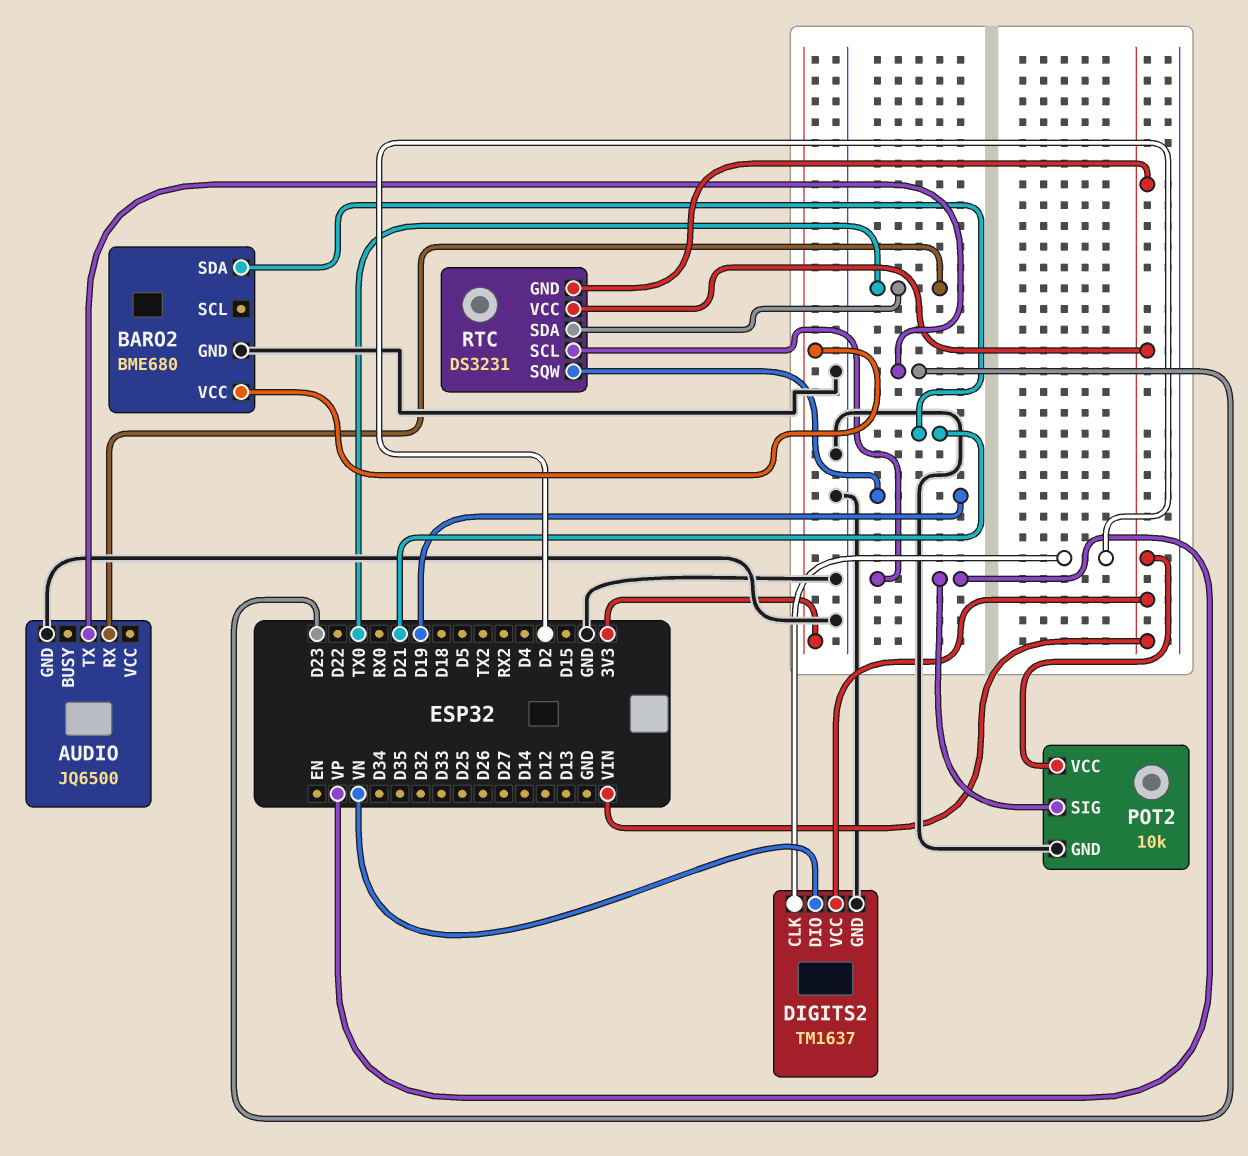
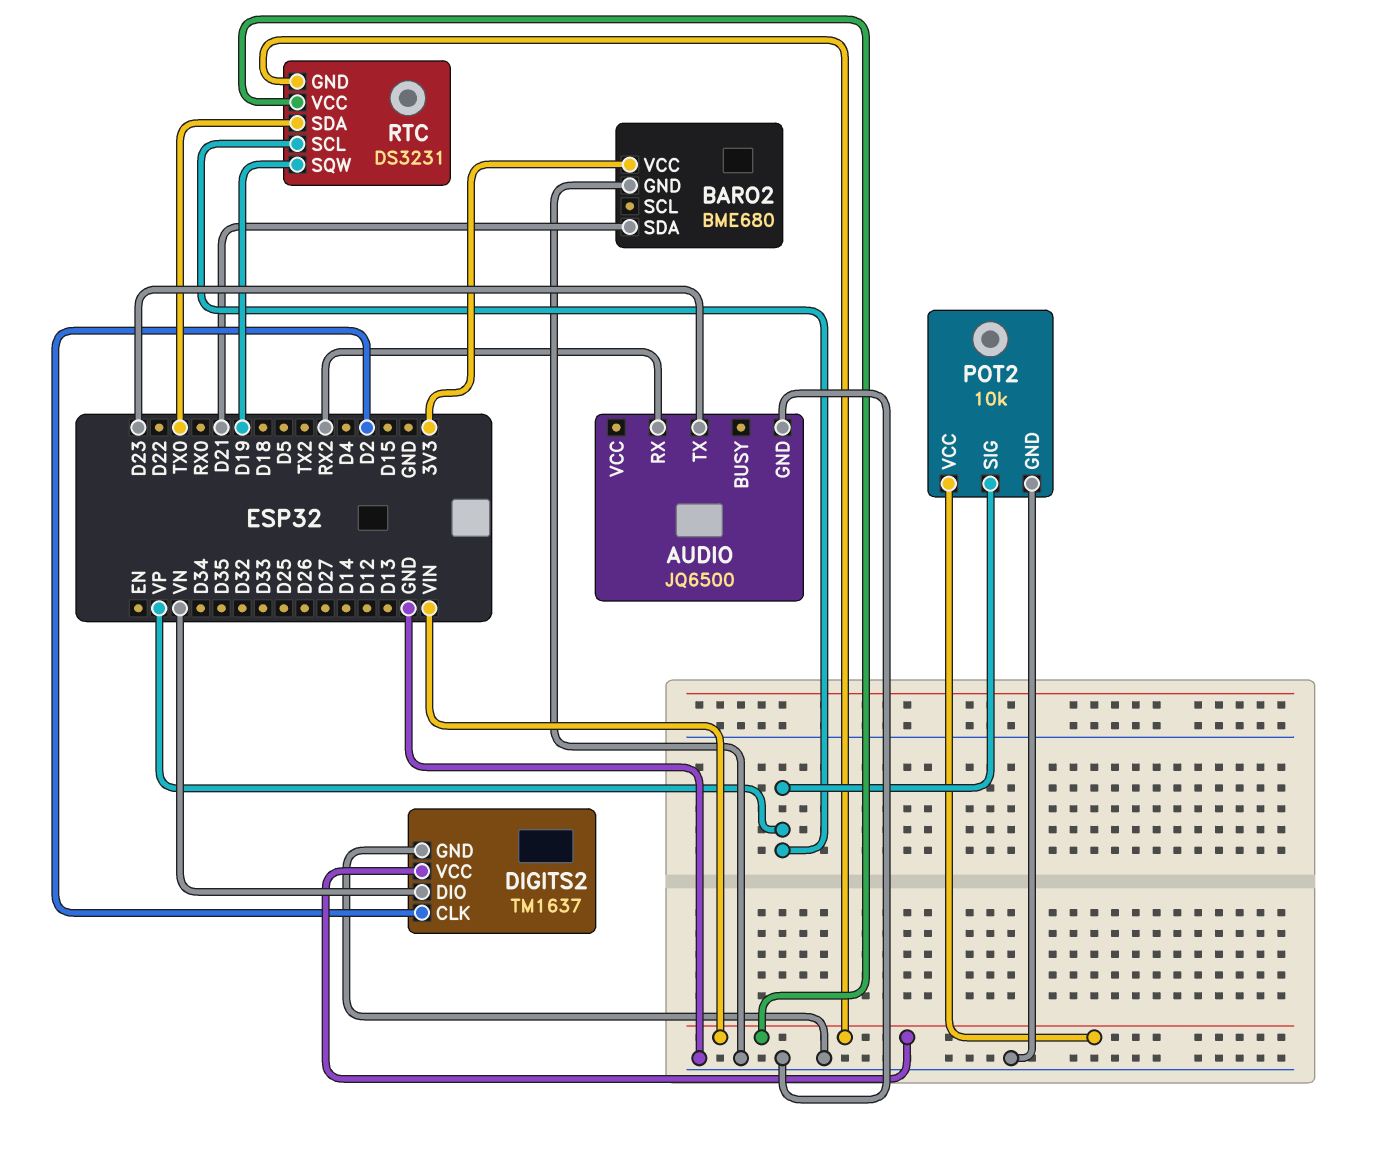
AUDIO pin RX: TX0 -> RX2

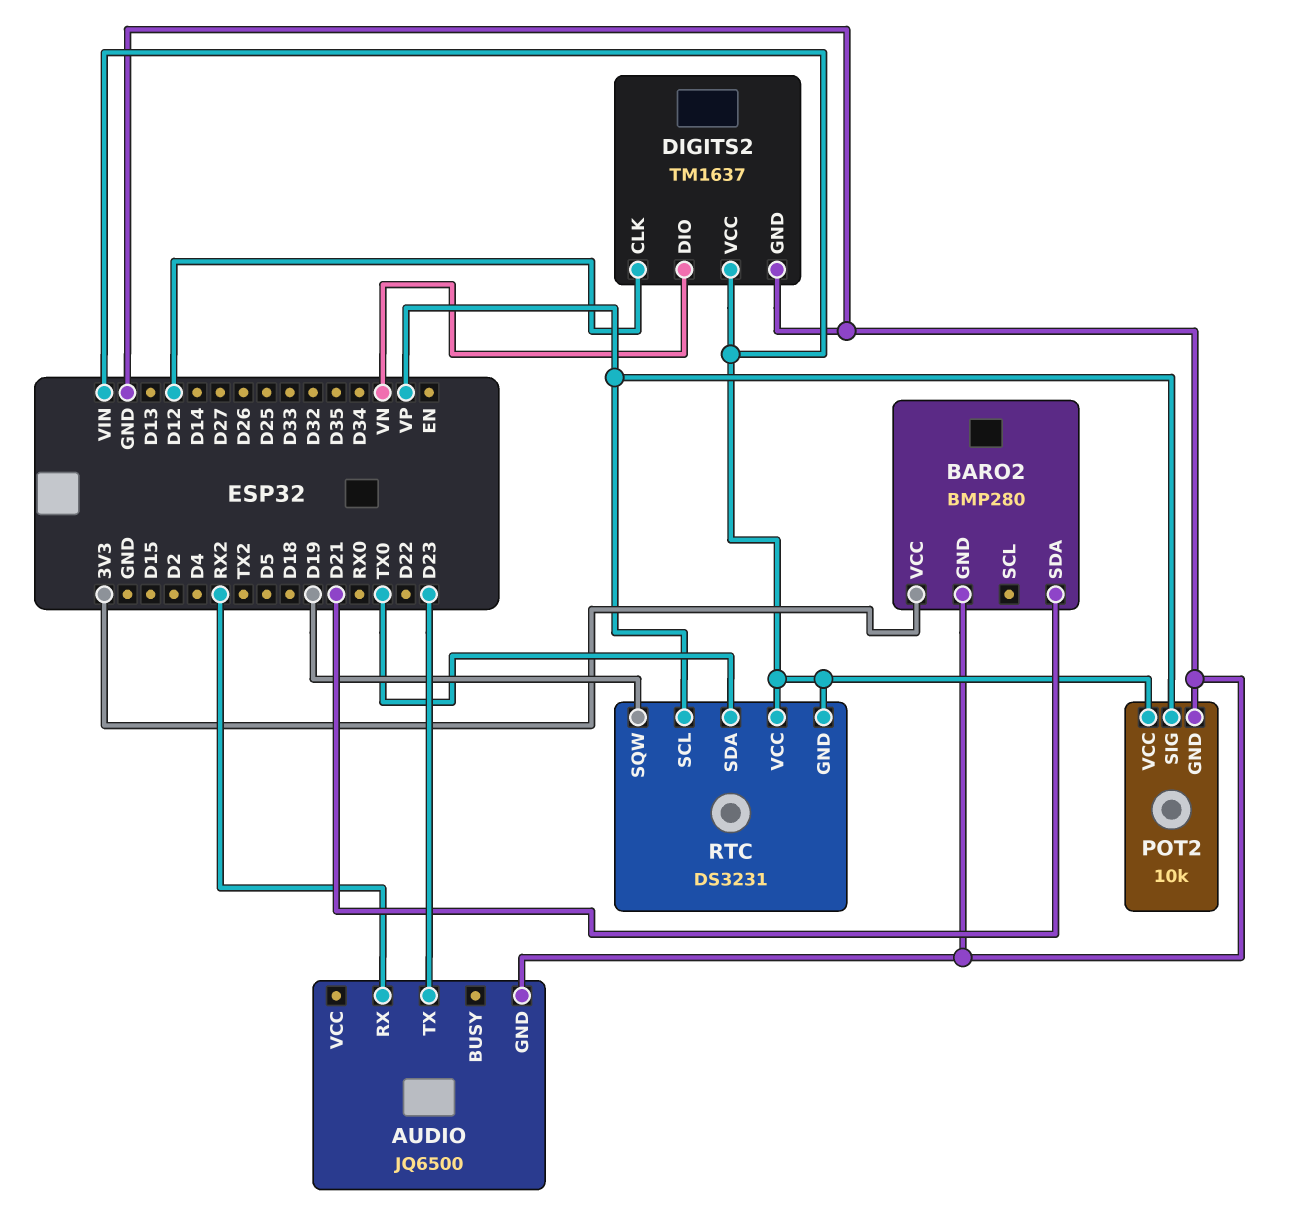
BARO2: BME680 -> BMP280
DIGITS2 pin CLK: D2 -> D12

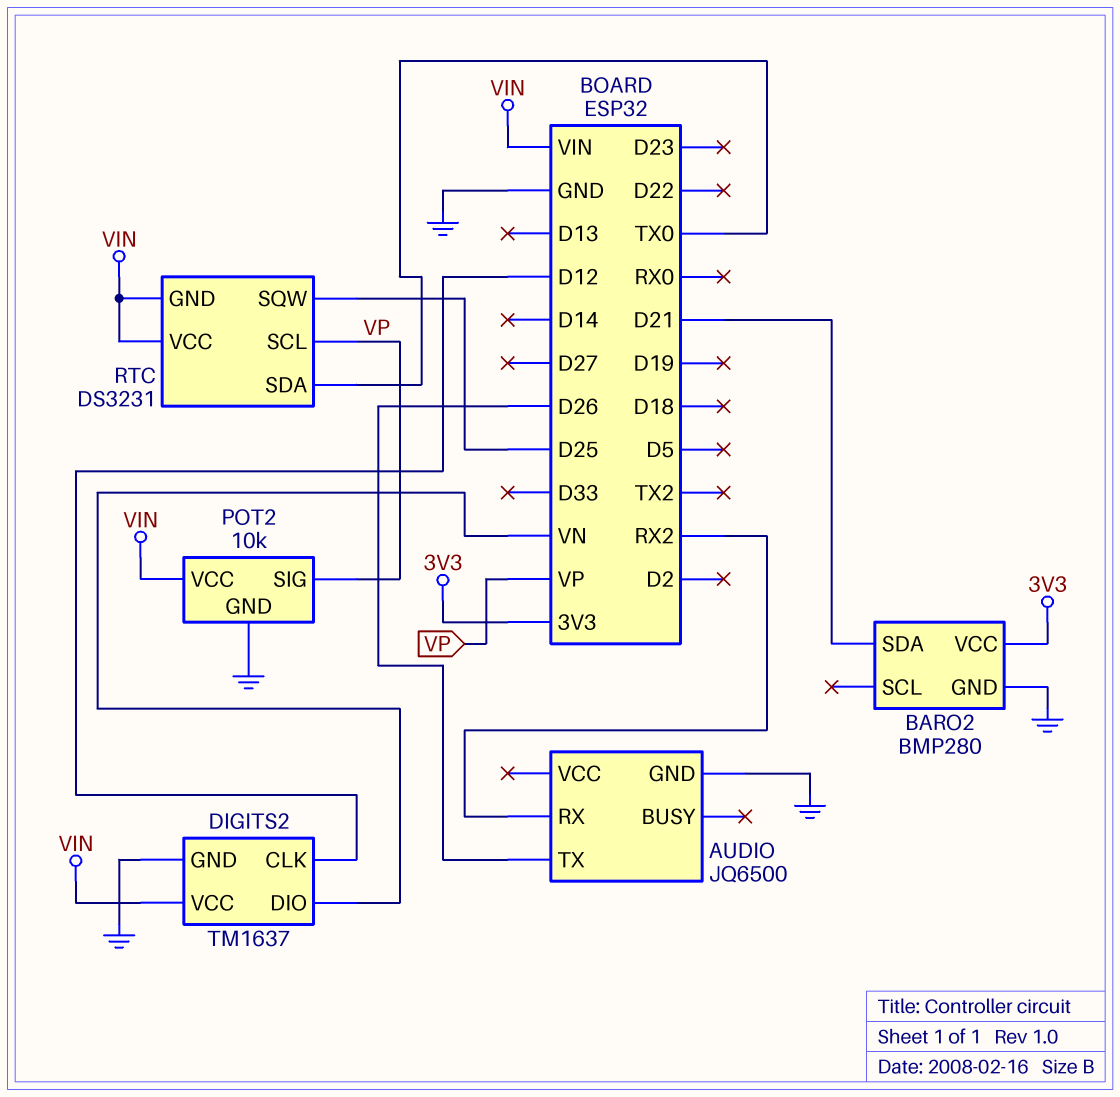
AUDIO pin TX: D23 -> D26
RTC pin SQW: D19 -> D25

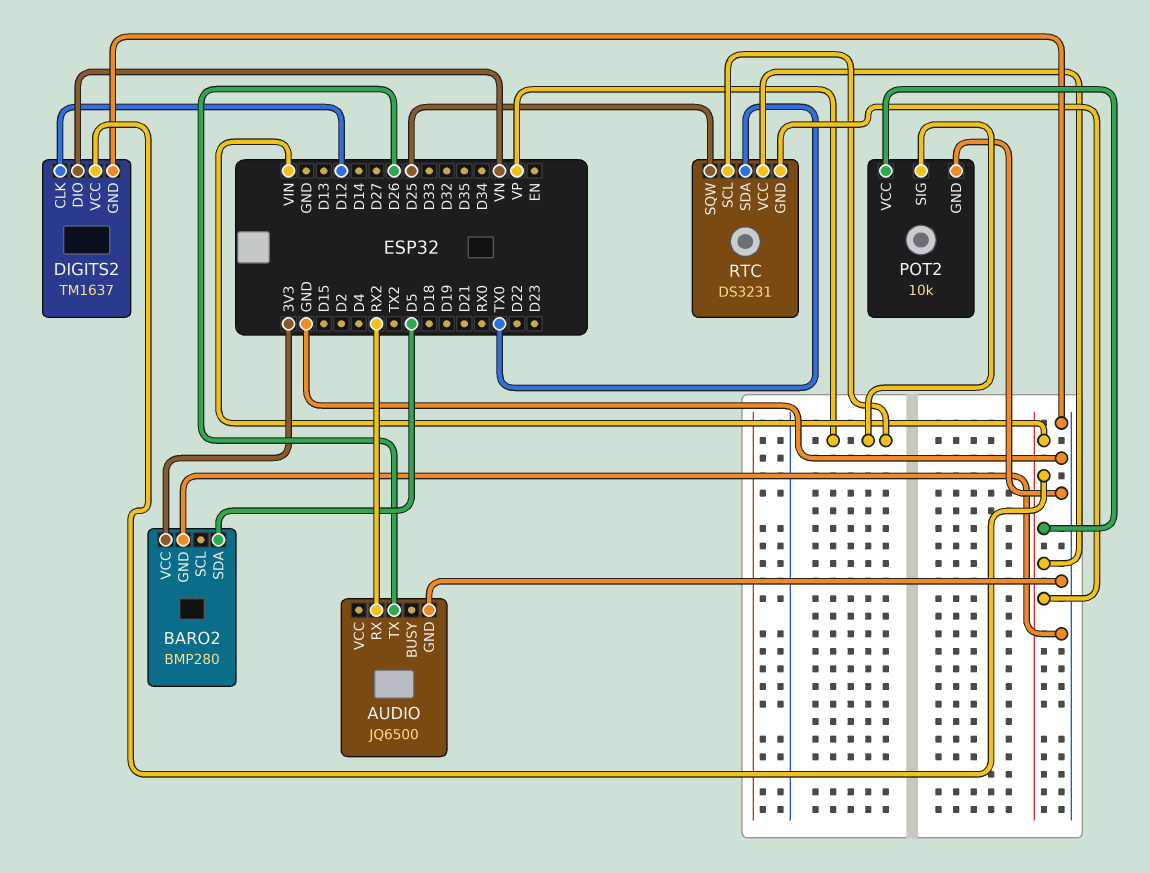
BARO2 pin SDA: D21 -> D5

